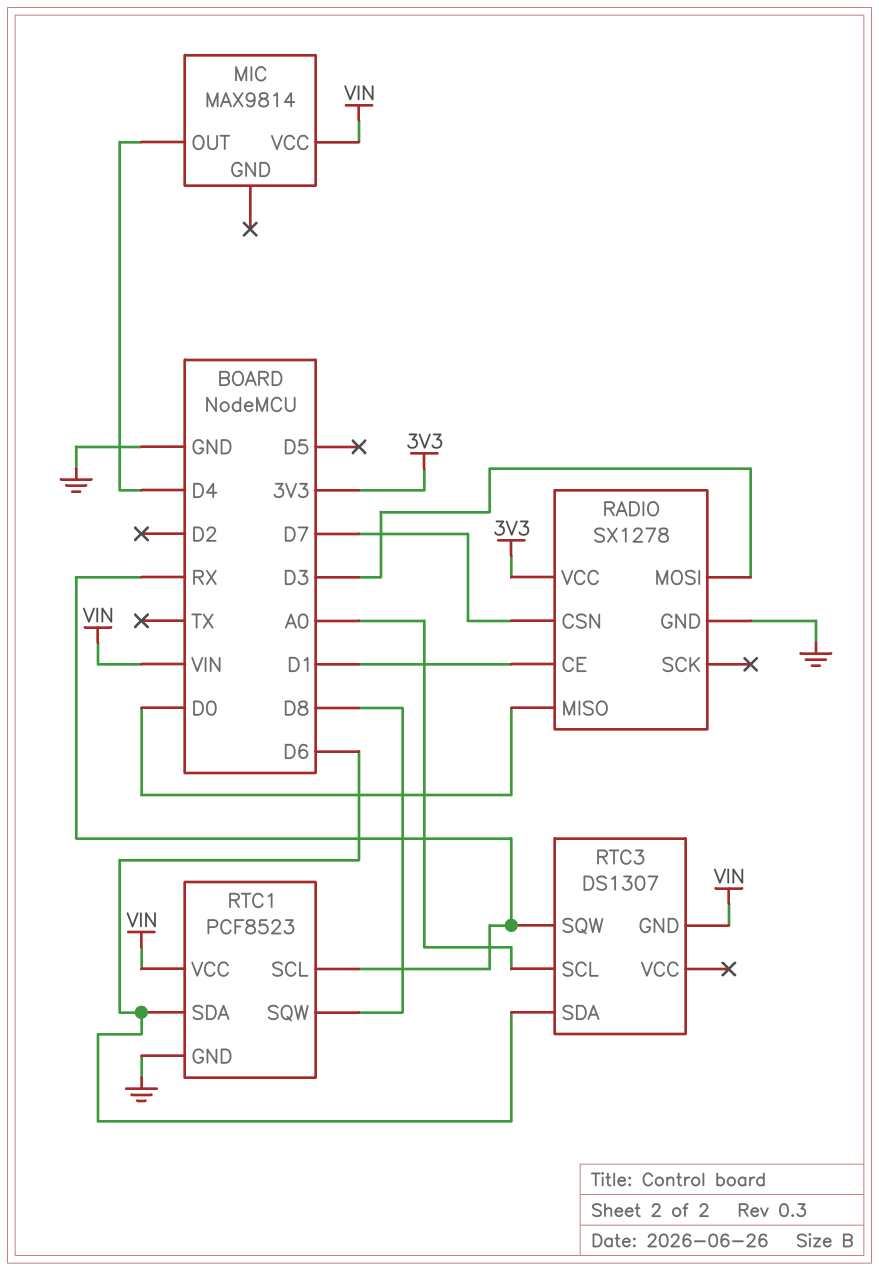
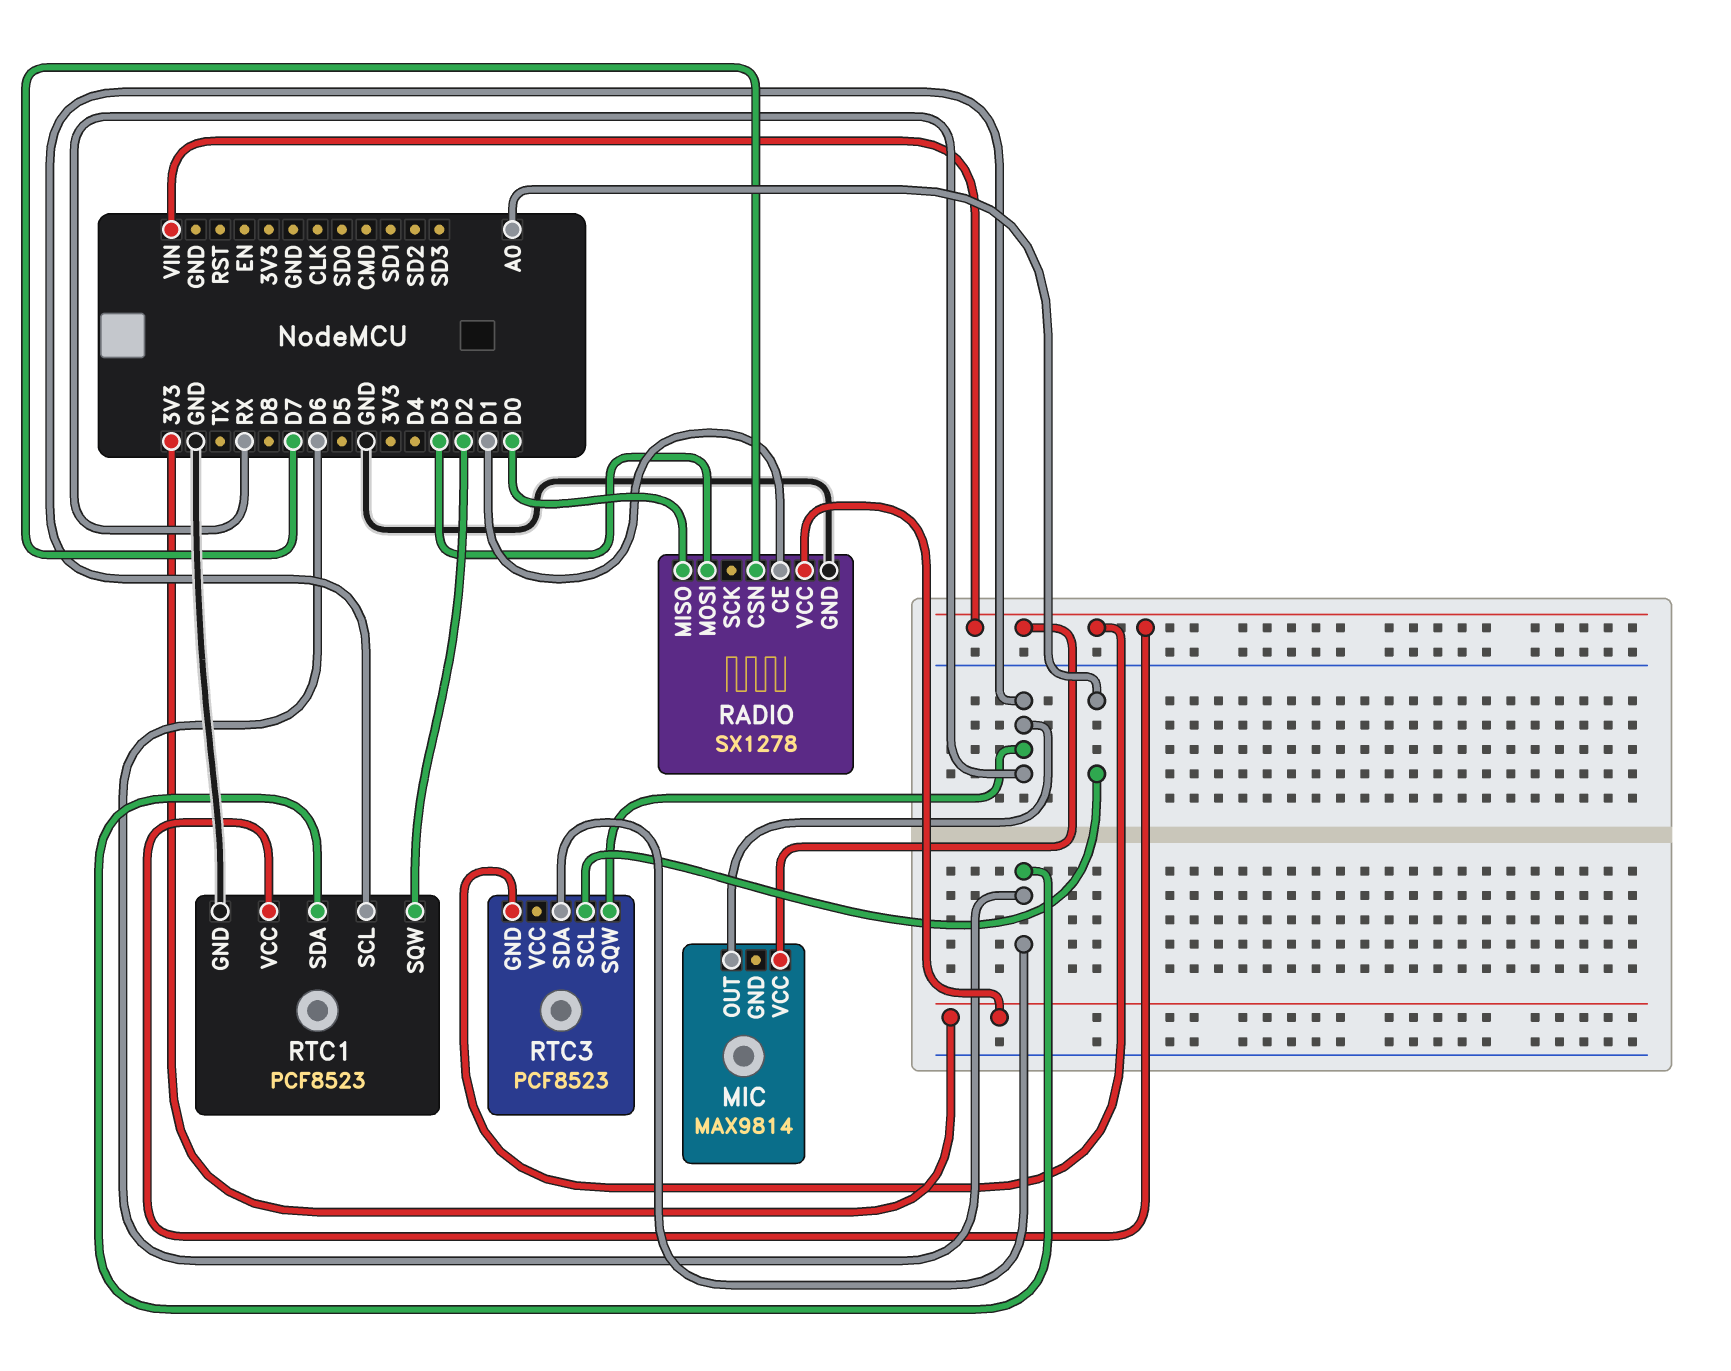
MIC pin OUT: D4 -> RX
RTC1 pin SQW: D8 -> D2
RTC3: DS1307 -> PCF8523

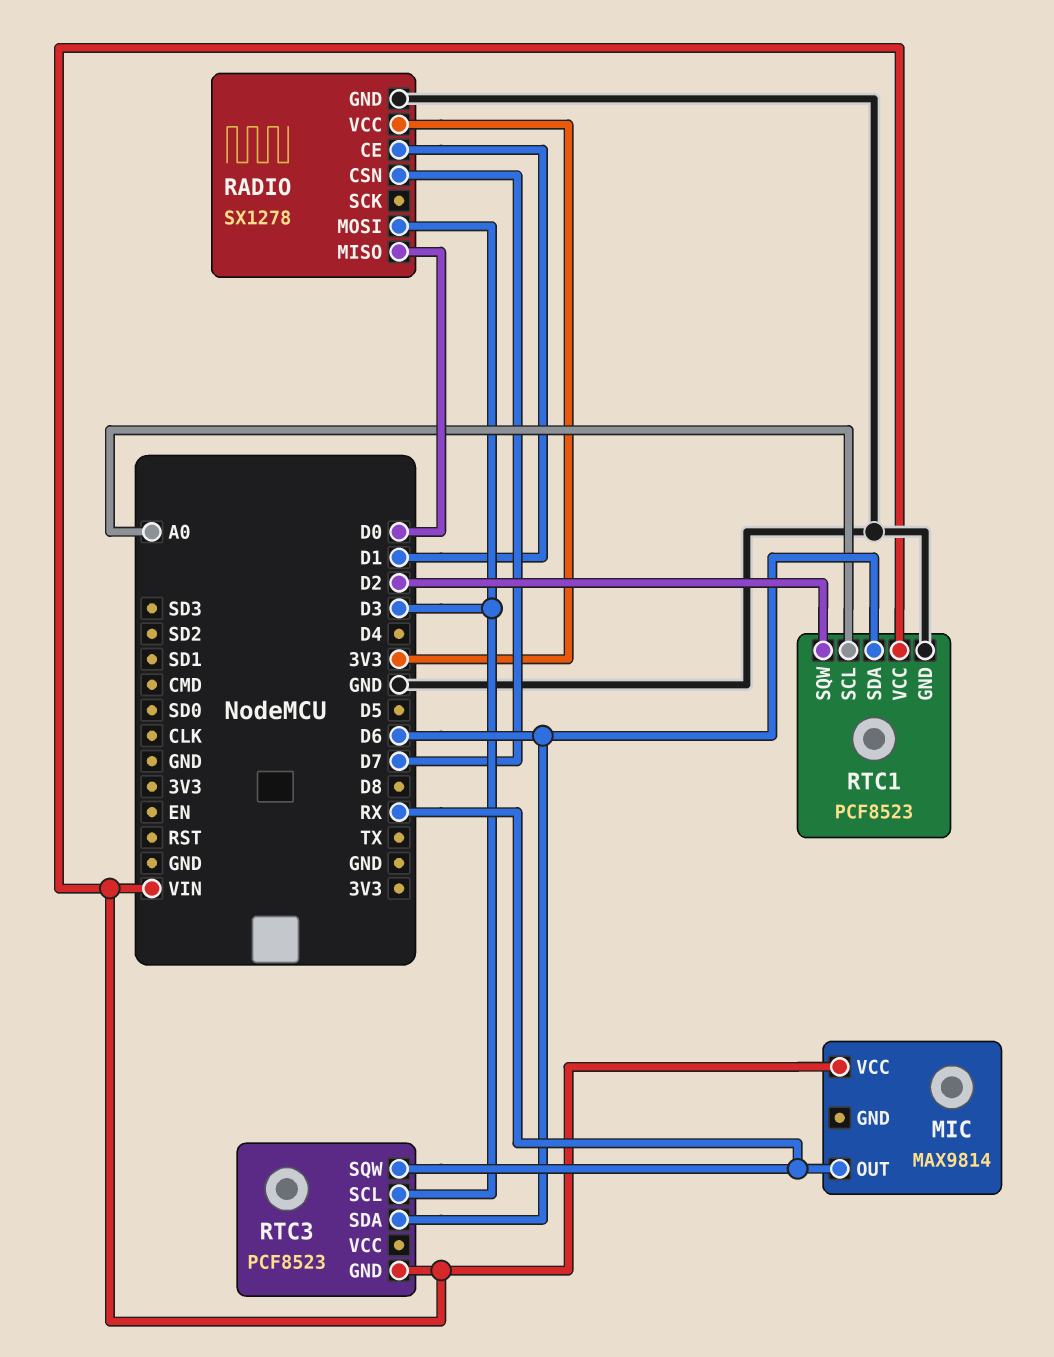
RTC1 pin SCL: RX -> A0
RTC3 pin SCL: A0 -> D3

